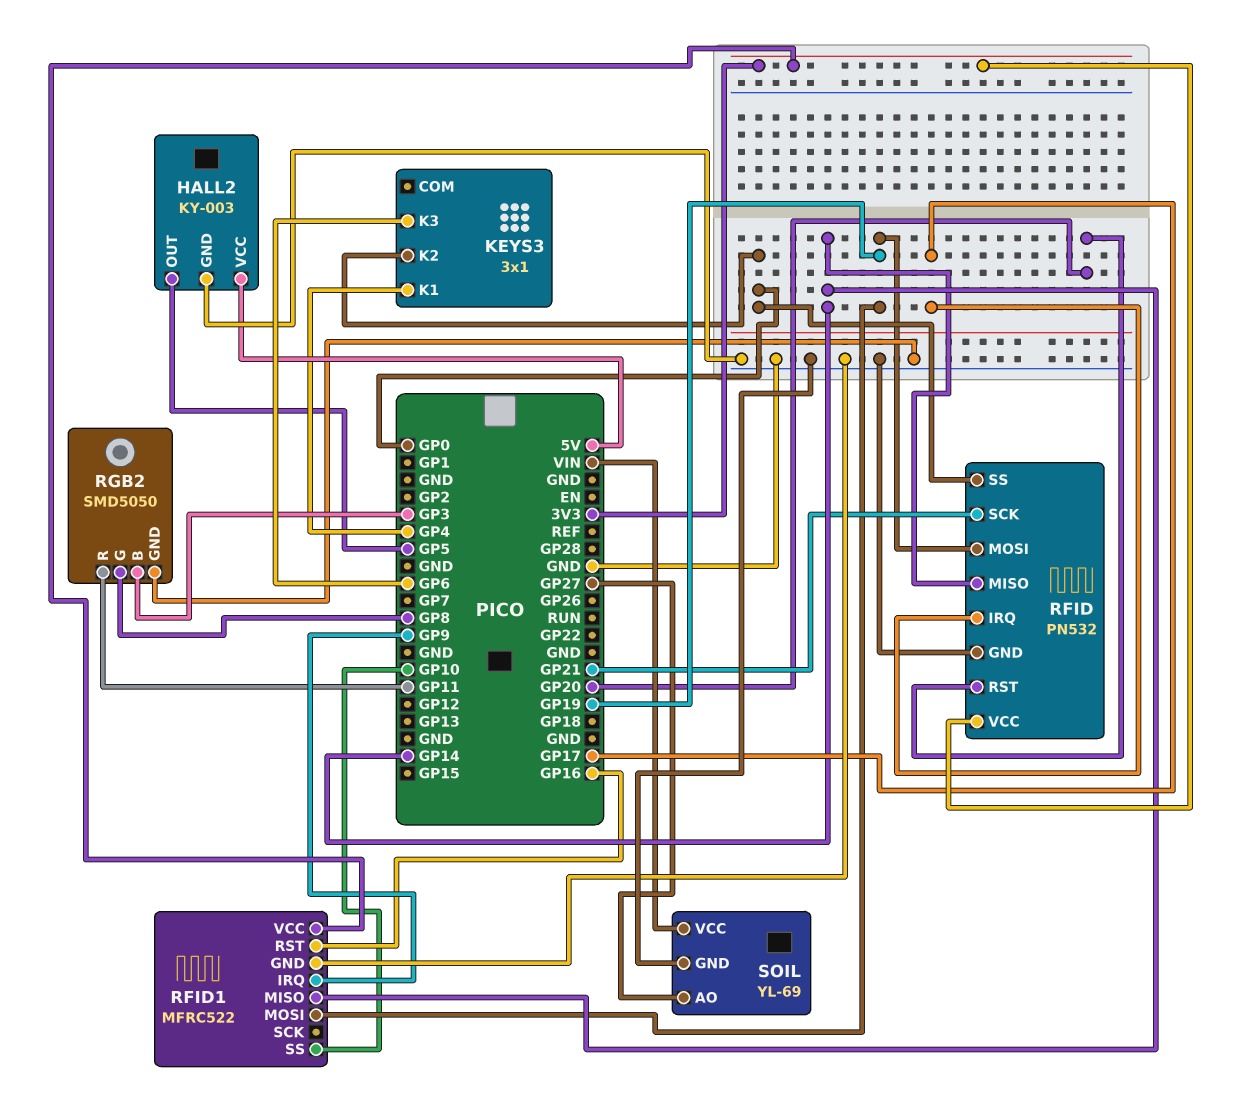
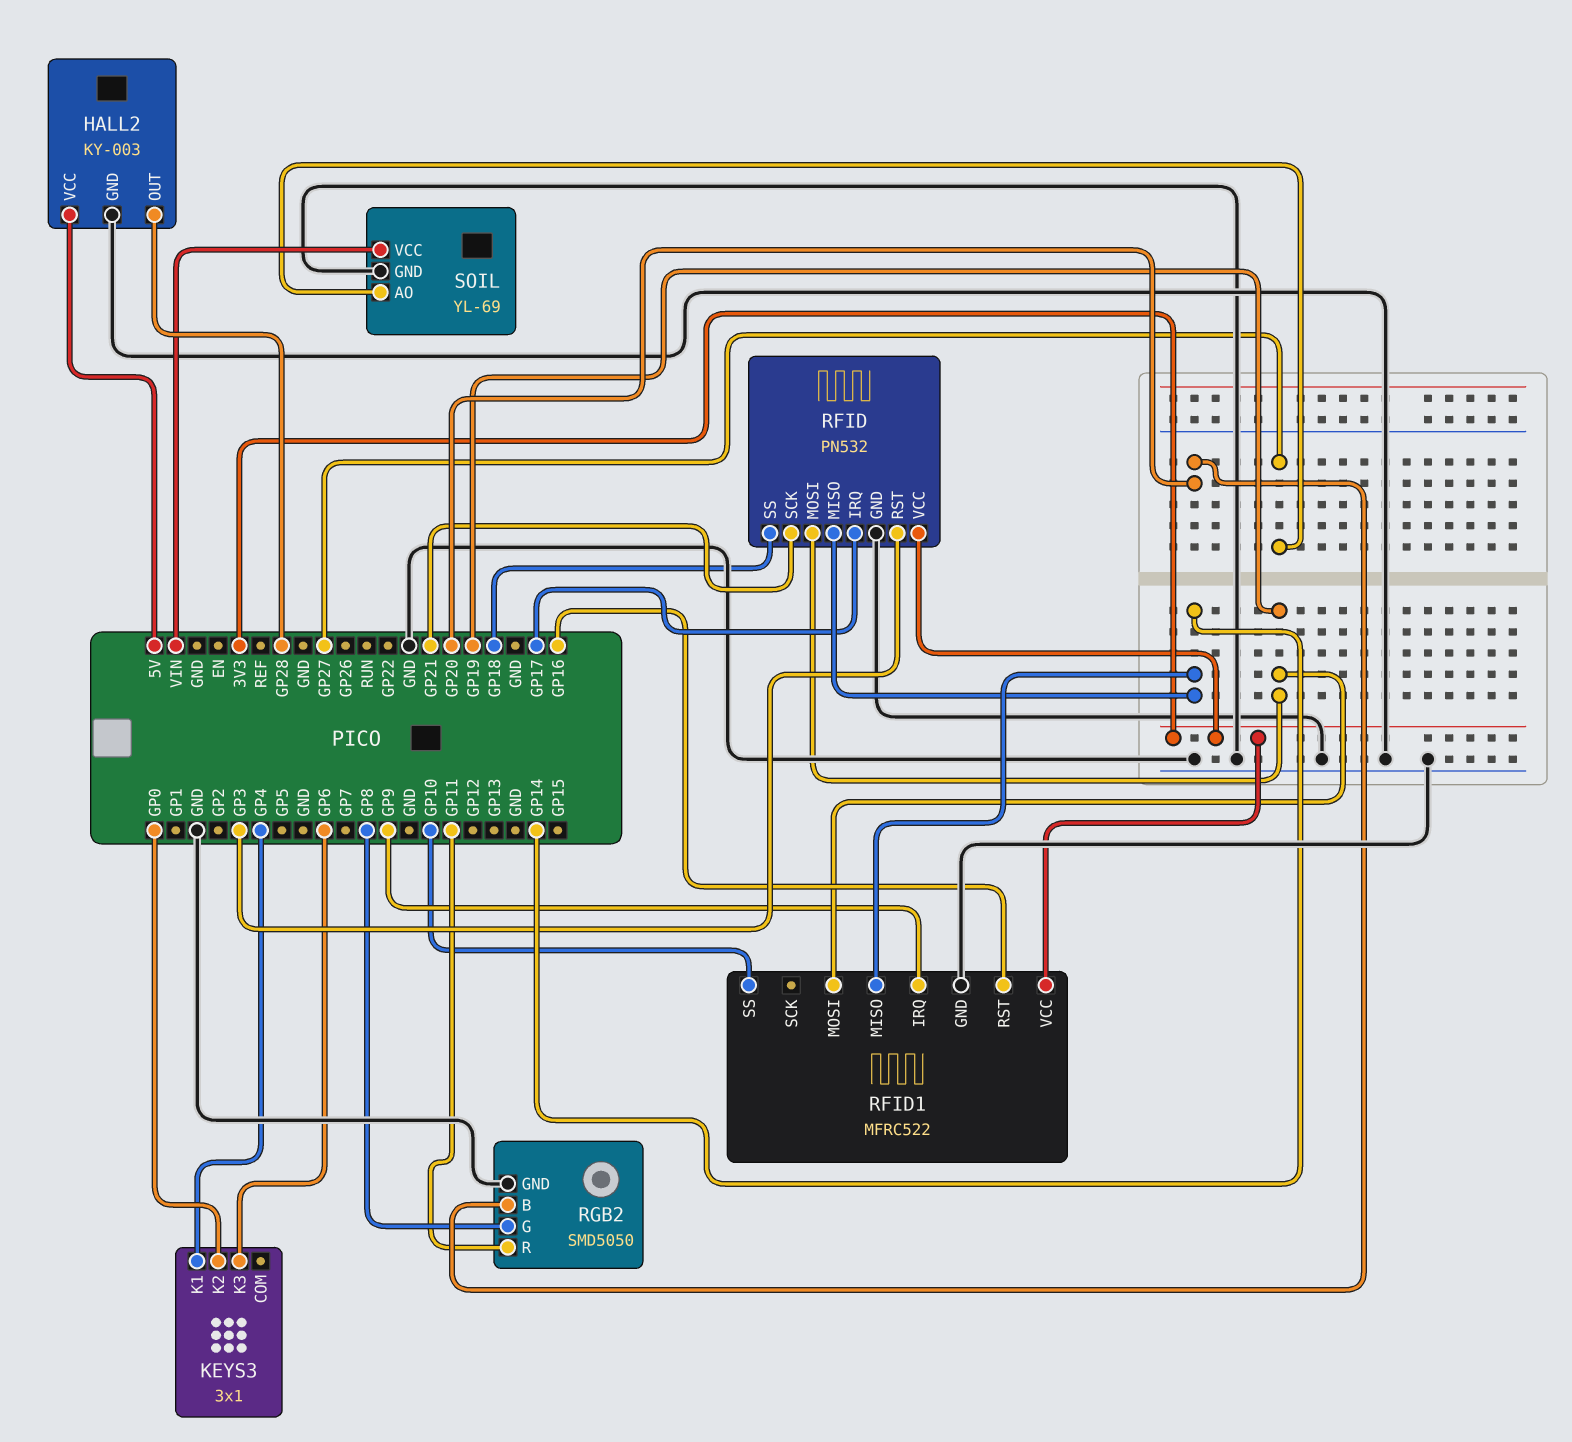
HALL2 pin OUT: GP5 -> GP28
RFID pin RST: GP20 -> GP3
RFID pin SS: GP0 -> GP18
RGB2 pin B: GP3 -> GP20

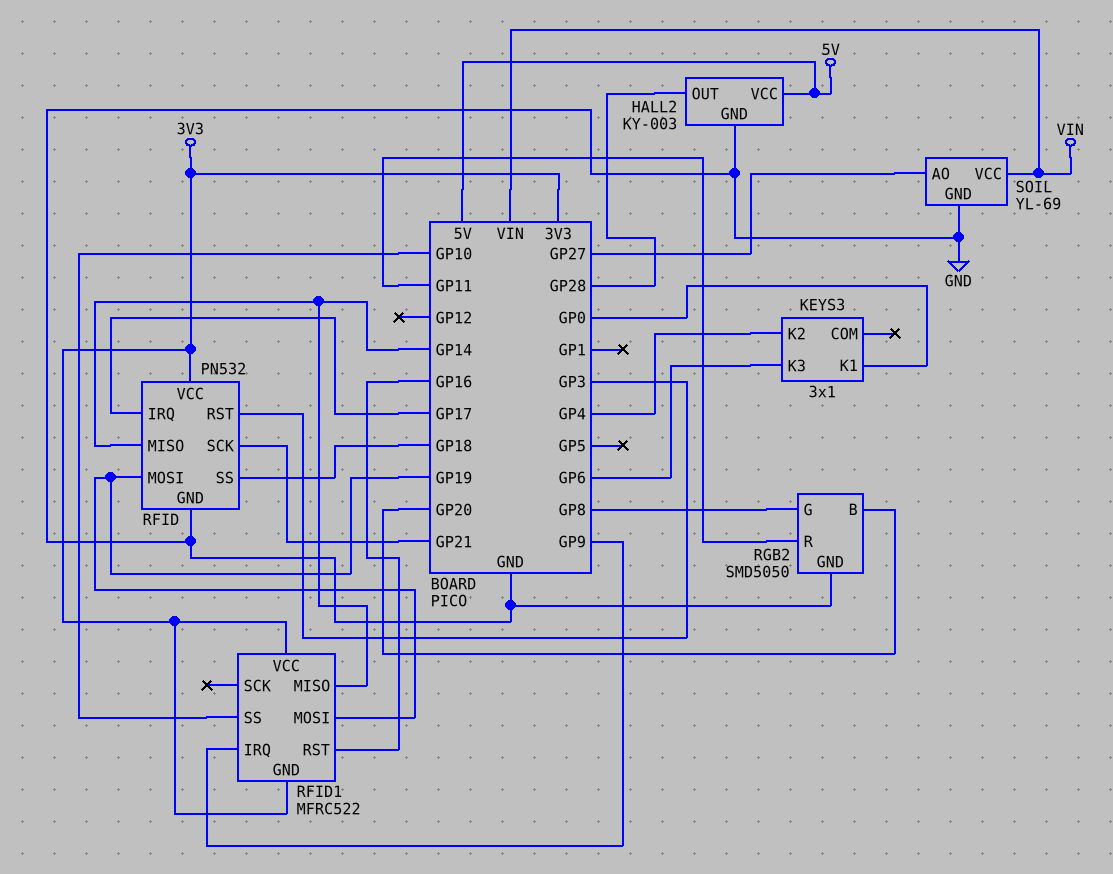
KEYS3 pin K1: GP4 -> GP0
KEYS3 pin K2: GP0 -> GP4
RFID1 pin GND: GND -> 3V3

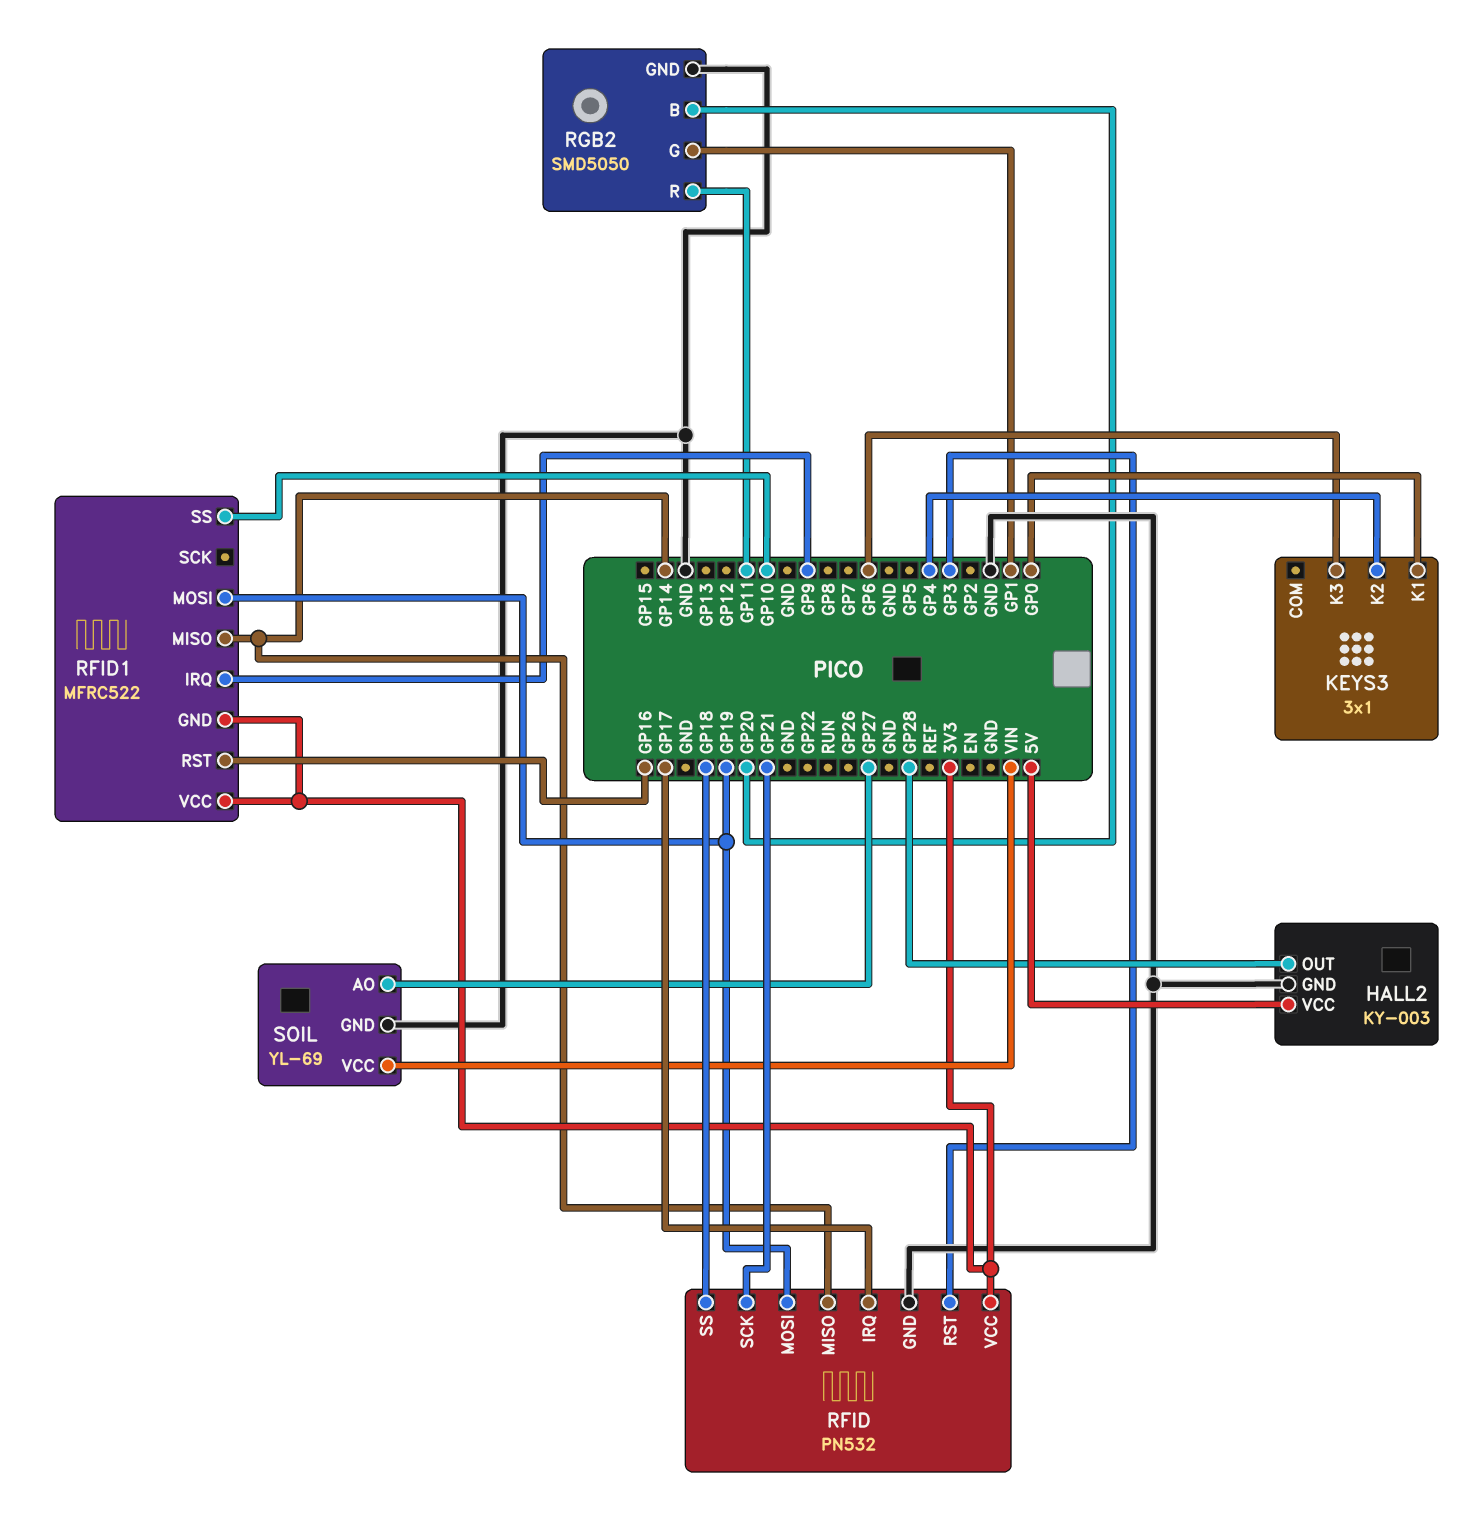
RGB2 pin G: GP8 -> GP1

